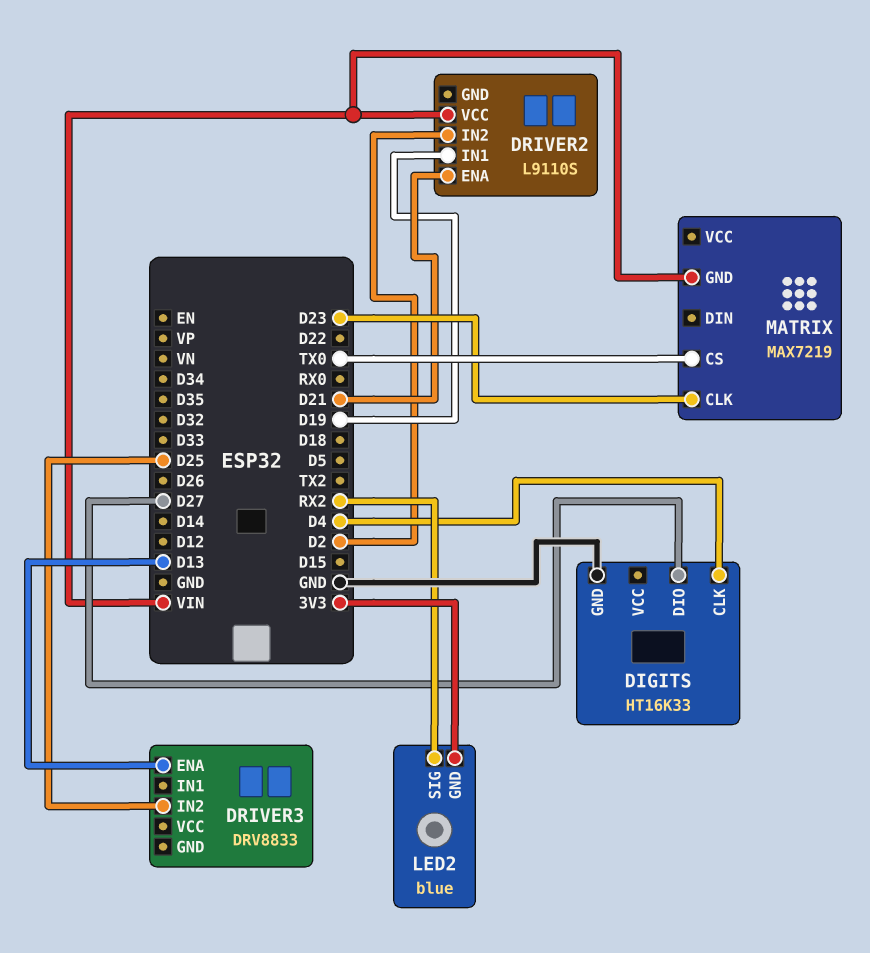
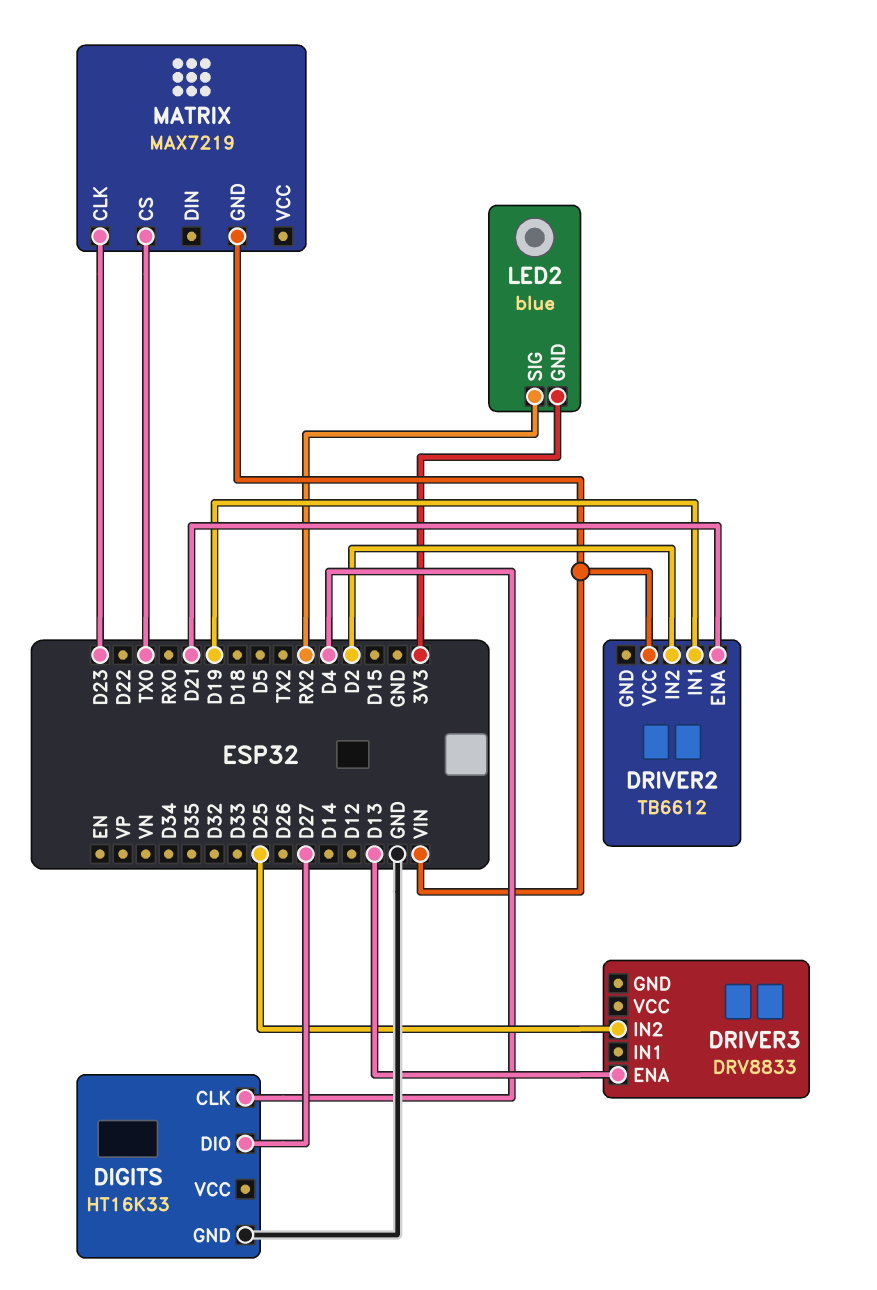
DRIVER2: L9110S -> TB6612

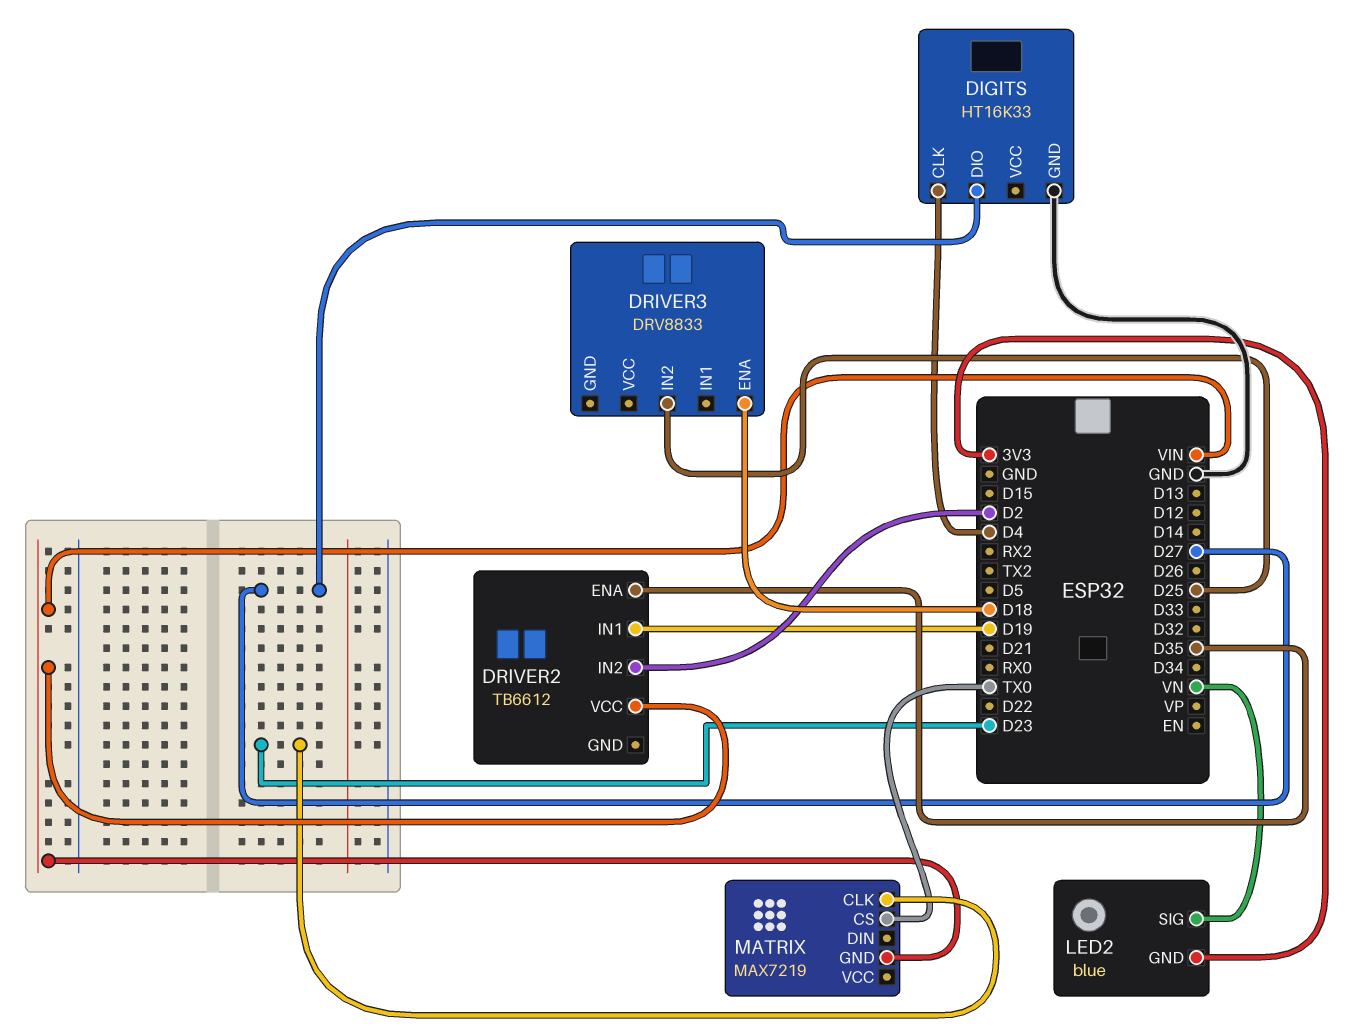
DRIVER2 pin ENA: D21 -> D35
DRIVER3 pin ENA: D13 -> D18
LED2 pin SIG: RX2 -> VN

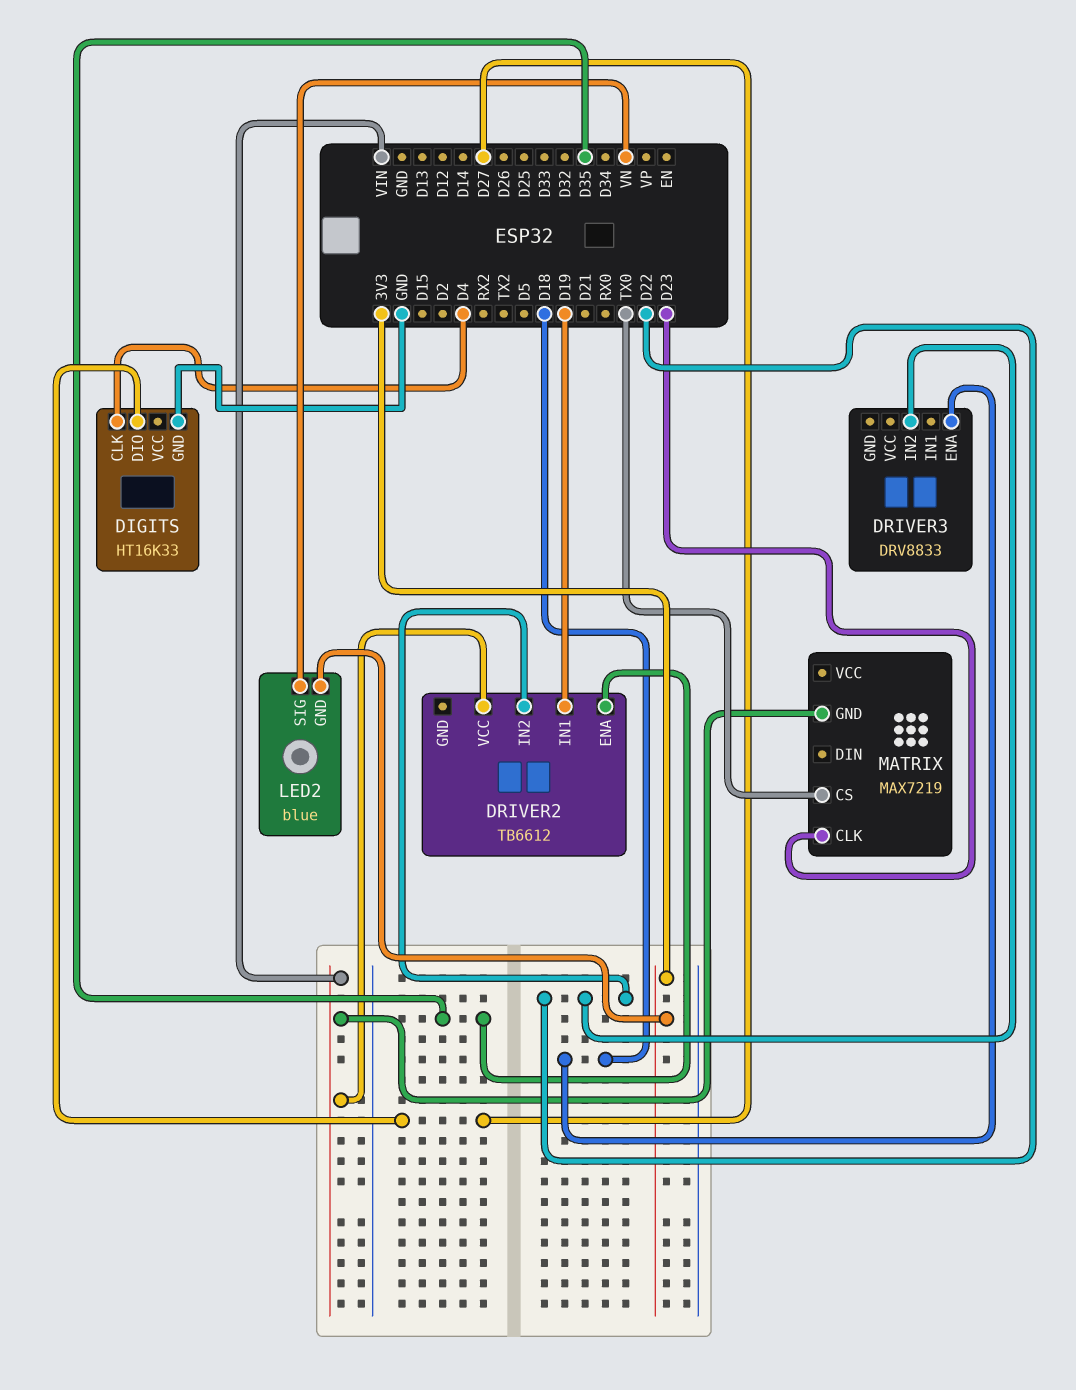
DRIVER2 pin IN2: D2 -> D22
DRIVER3 pin IN2: D25 -> D22

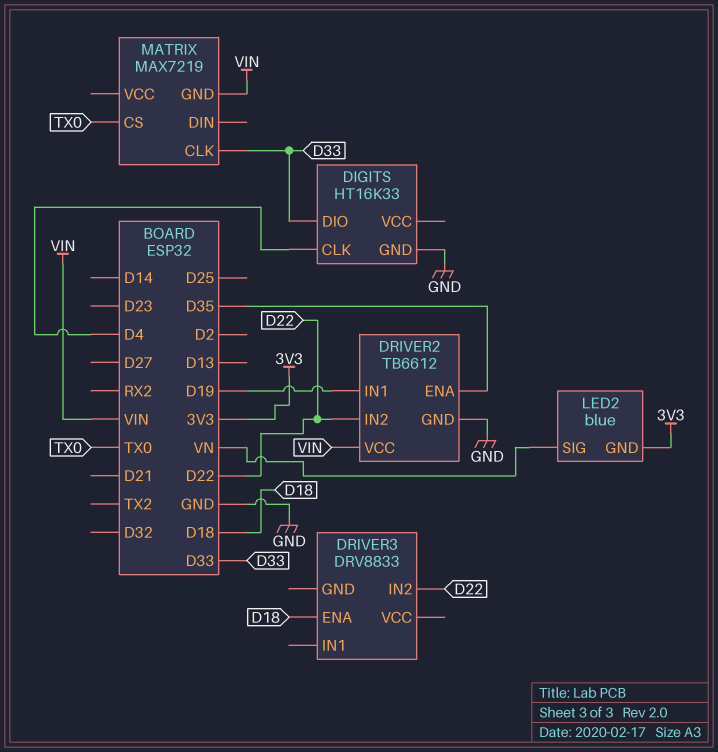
DIGITS pin DIO: D27 -> D33
DRIVER2 pin GND: none -> GND
MATRIX pin CLK: D23 -> D33

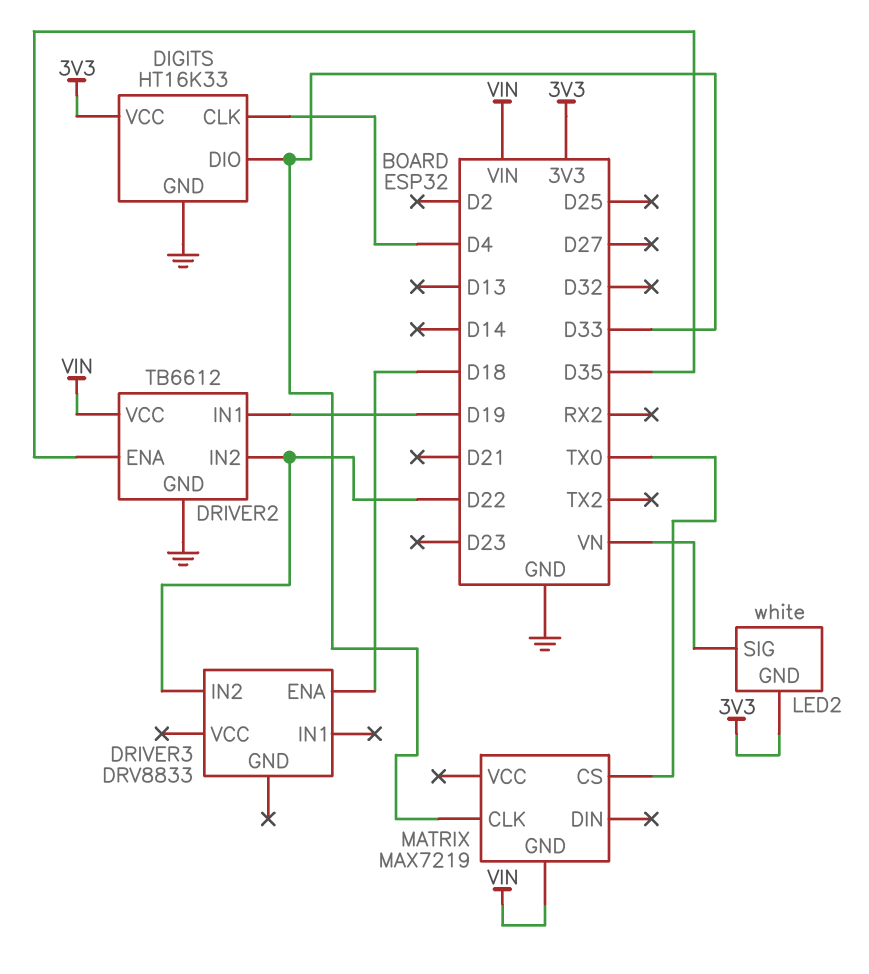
DIGITS pin VCC: none -> 3V3
LED2: blue -> white

